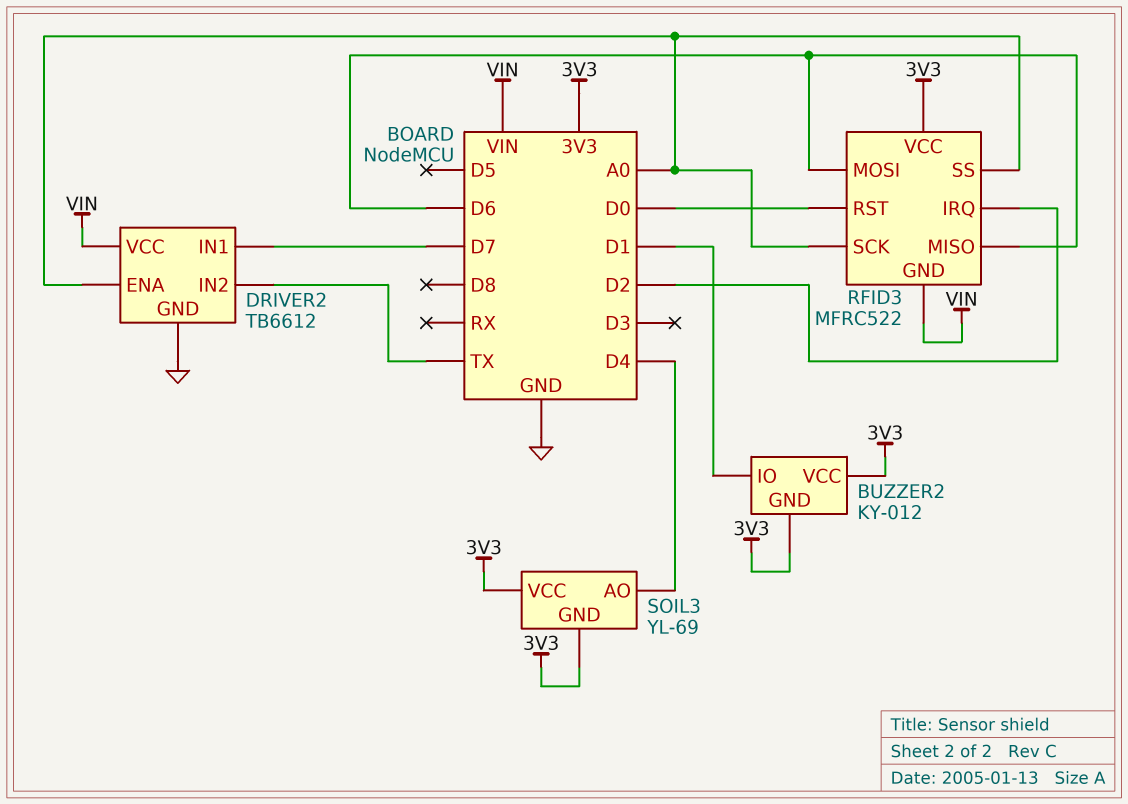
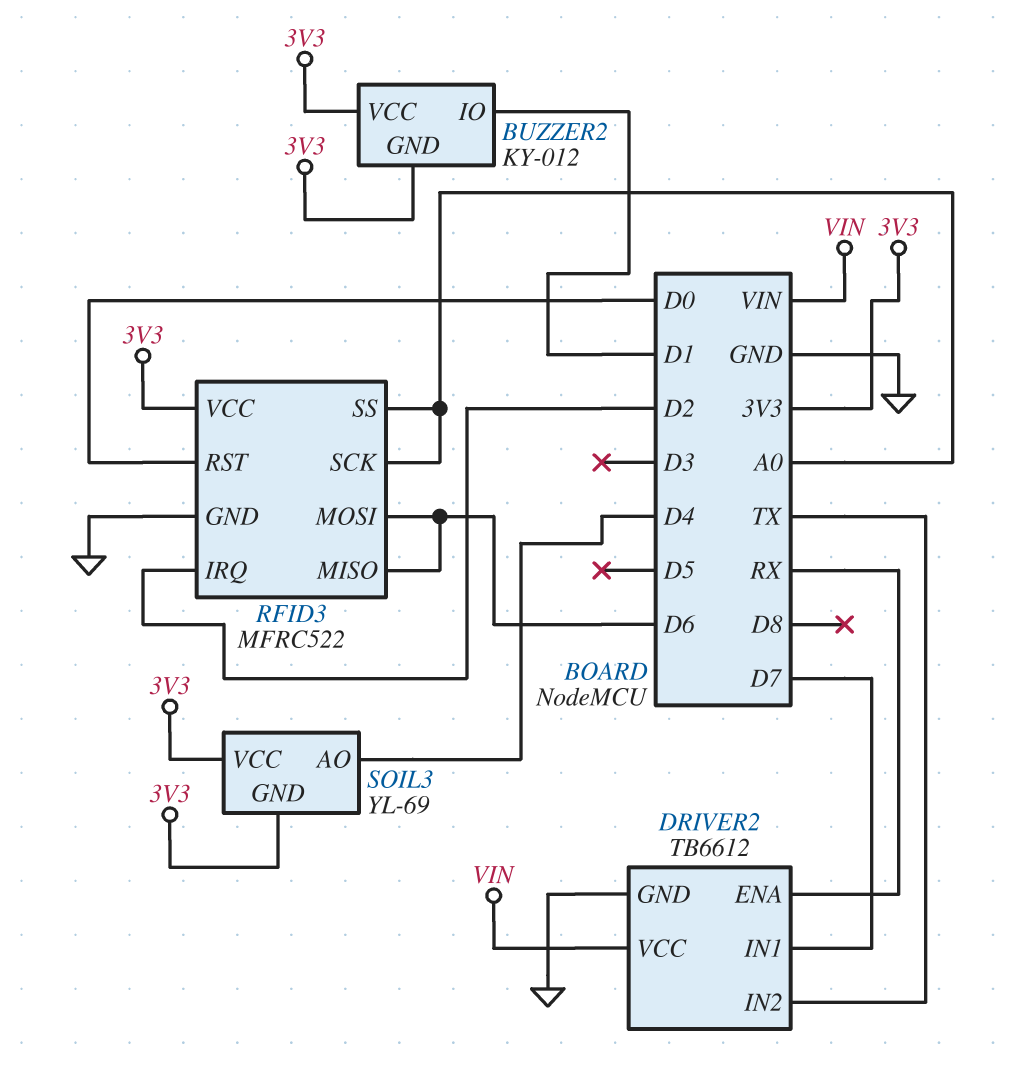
DRIVER2 pin ENA: A0 -> RX
RFID3 pin GND: VIN -> GND

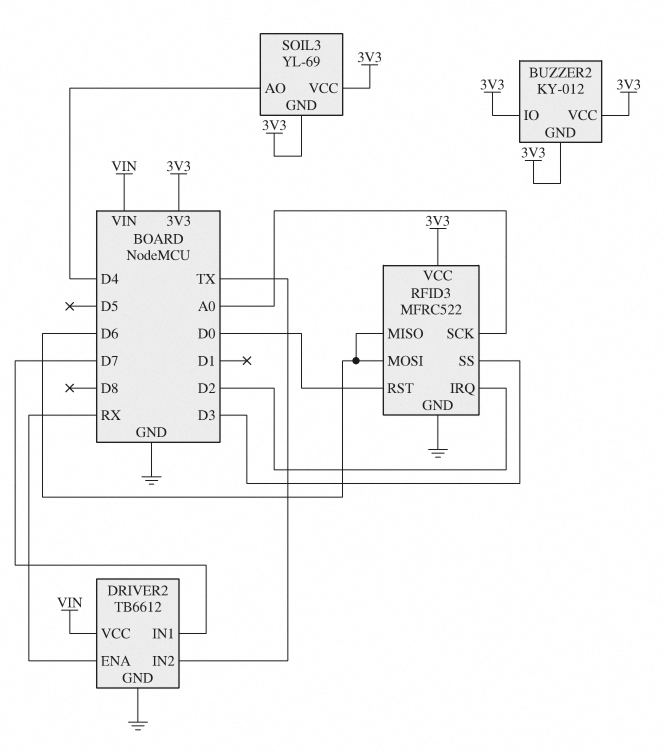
BUZZER2 pin IO: D1 -> 3V3
RFID3 pin SS: A0 -> D3

